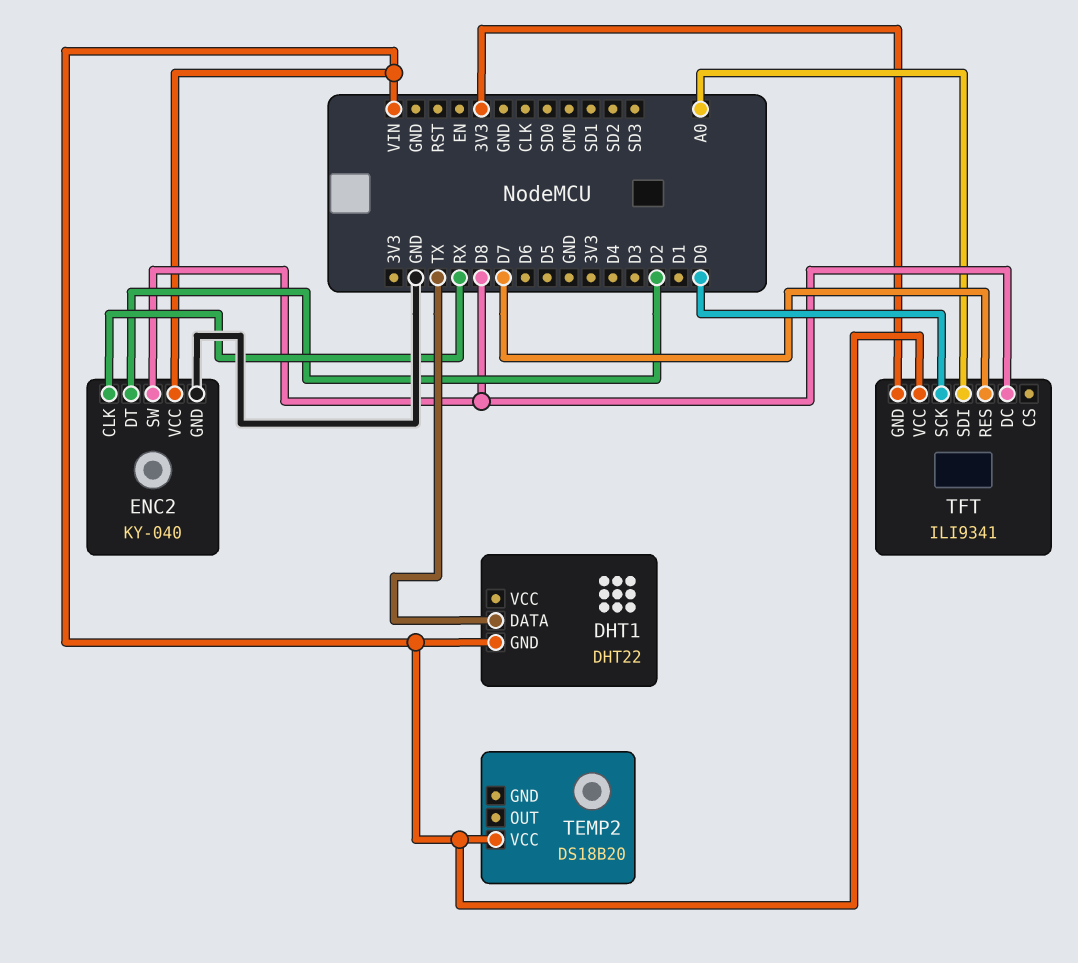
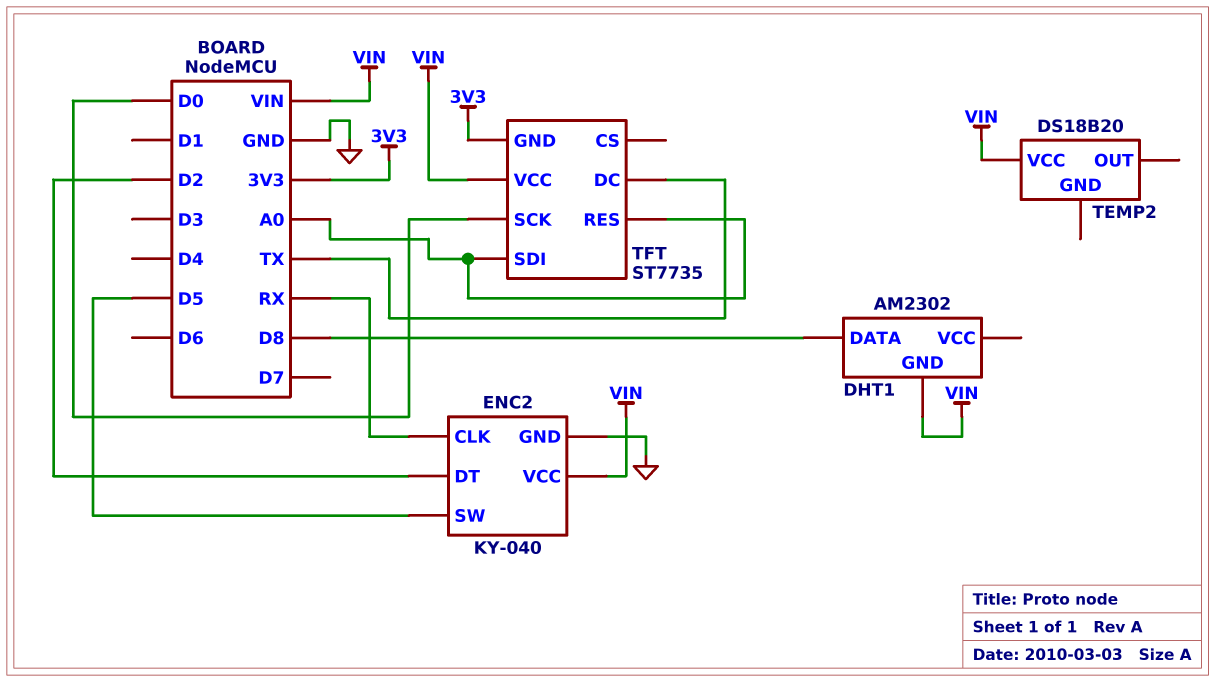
DHT1: DHT22 -> AM2302
DHT1 pin DATA: TX -> D8
ENC2 pin SW: D8 -> D5
TFT: ILI9341 -> ST7735
TFT pin DC: D8 -> TX
TFT pin RES: D7 -> A0

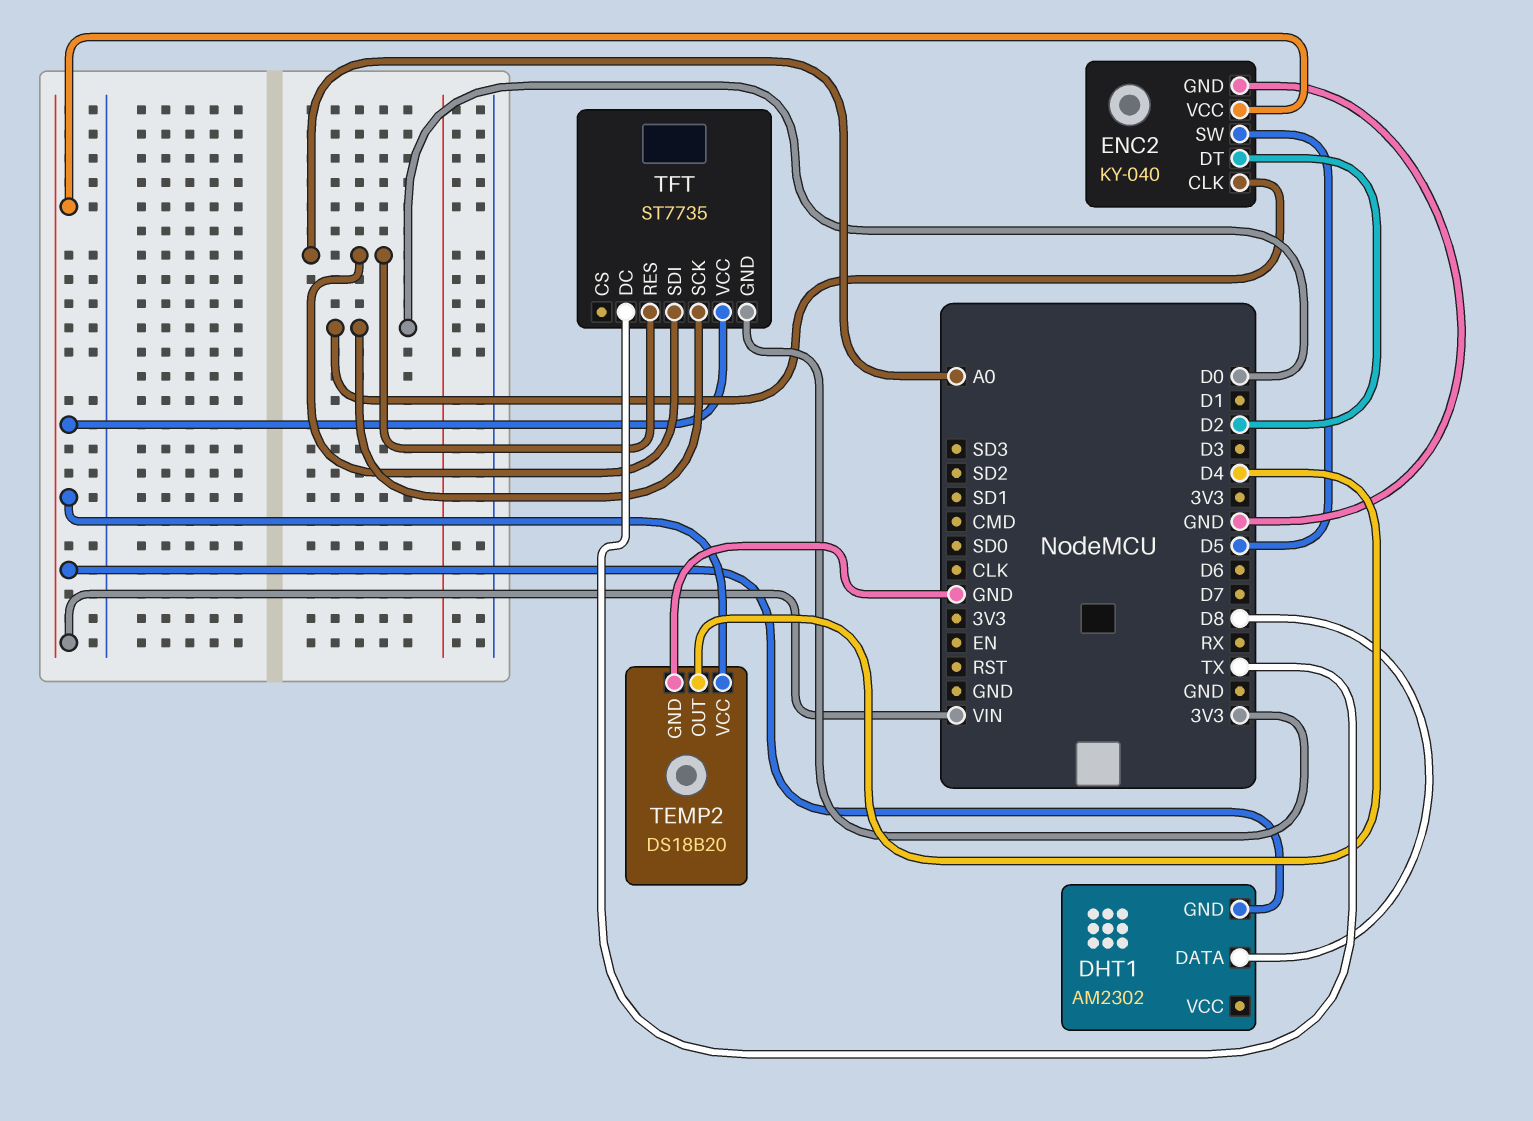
ENC2 pin CLK: RX -> D0
TEMP2 pin GND: none -> GND
TEMP2 pin OUT: none -> D4

